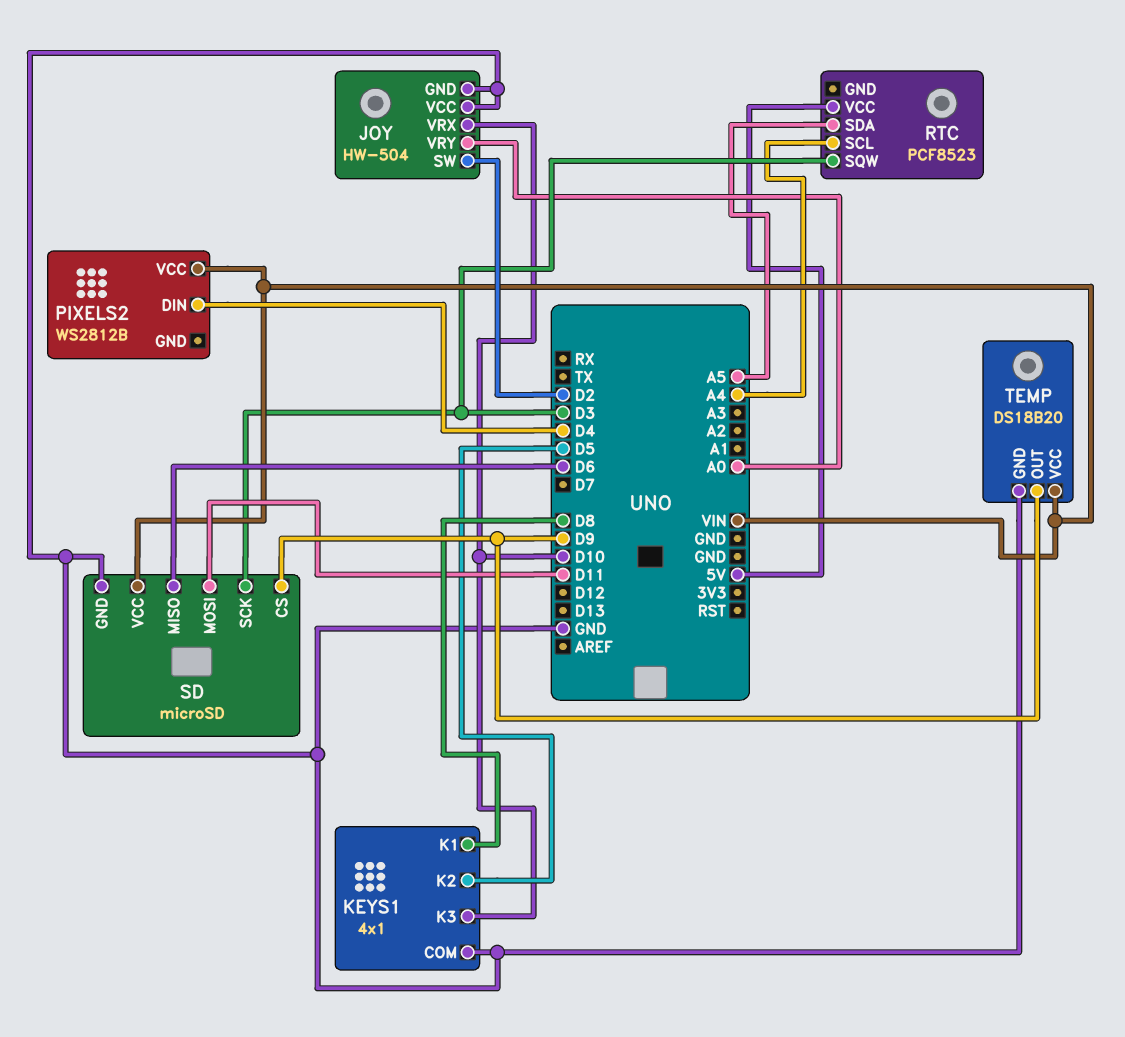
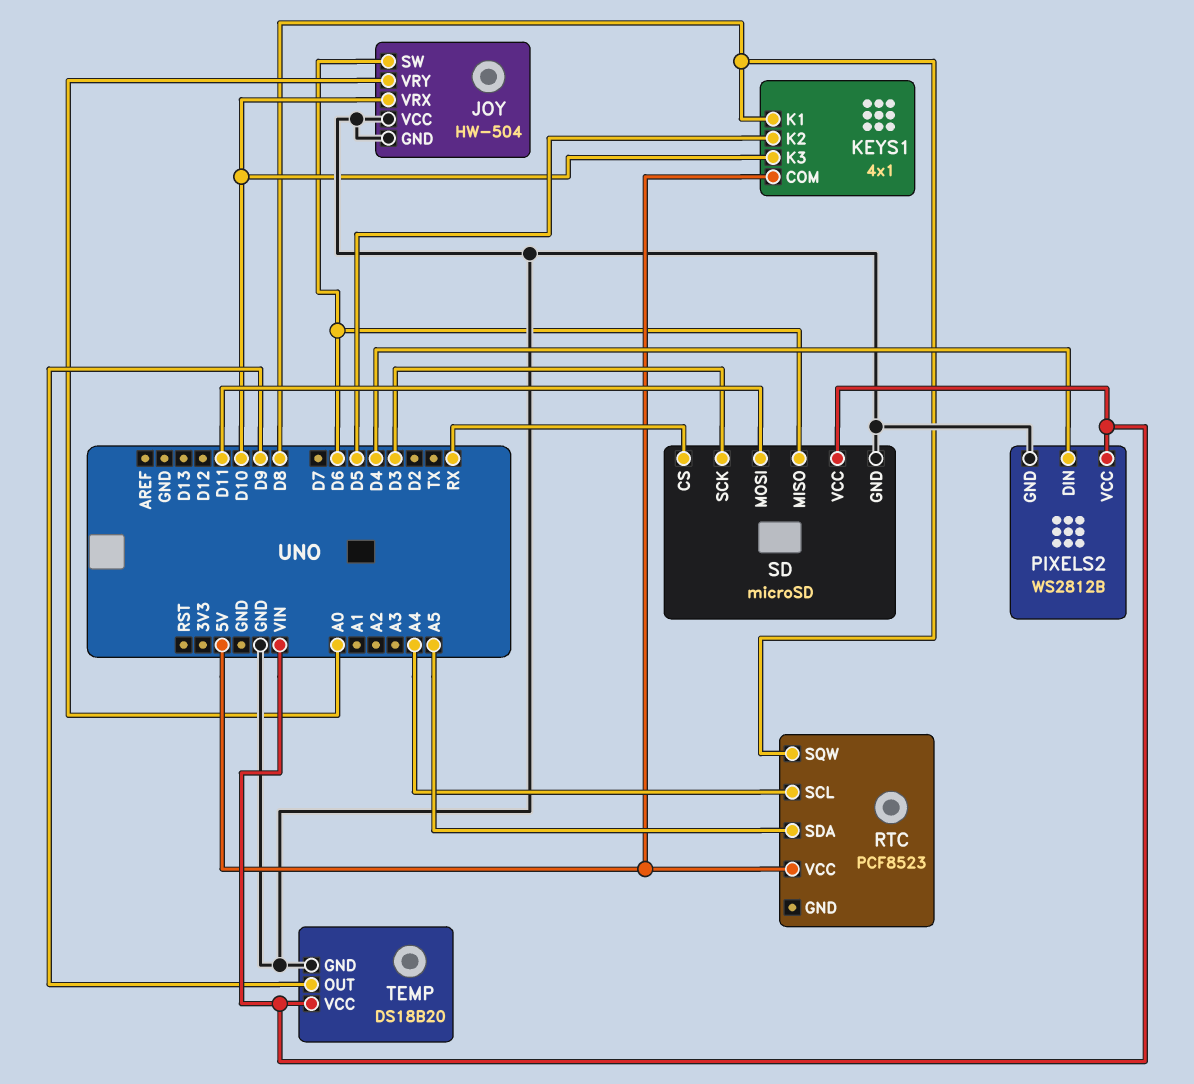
JOY pin SW: D2 -> D6
KEYS1 pin COM: GND -> 5V
PIXELS2 pin GND: none -> GND
RTC pin SQW: D3 -> D8
SD pin CS: D9 -> RX

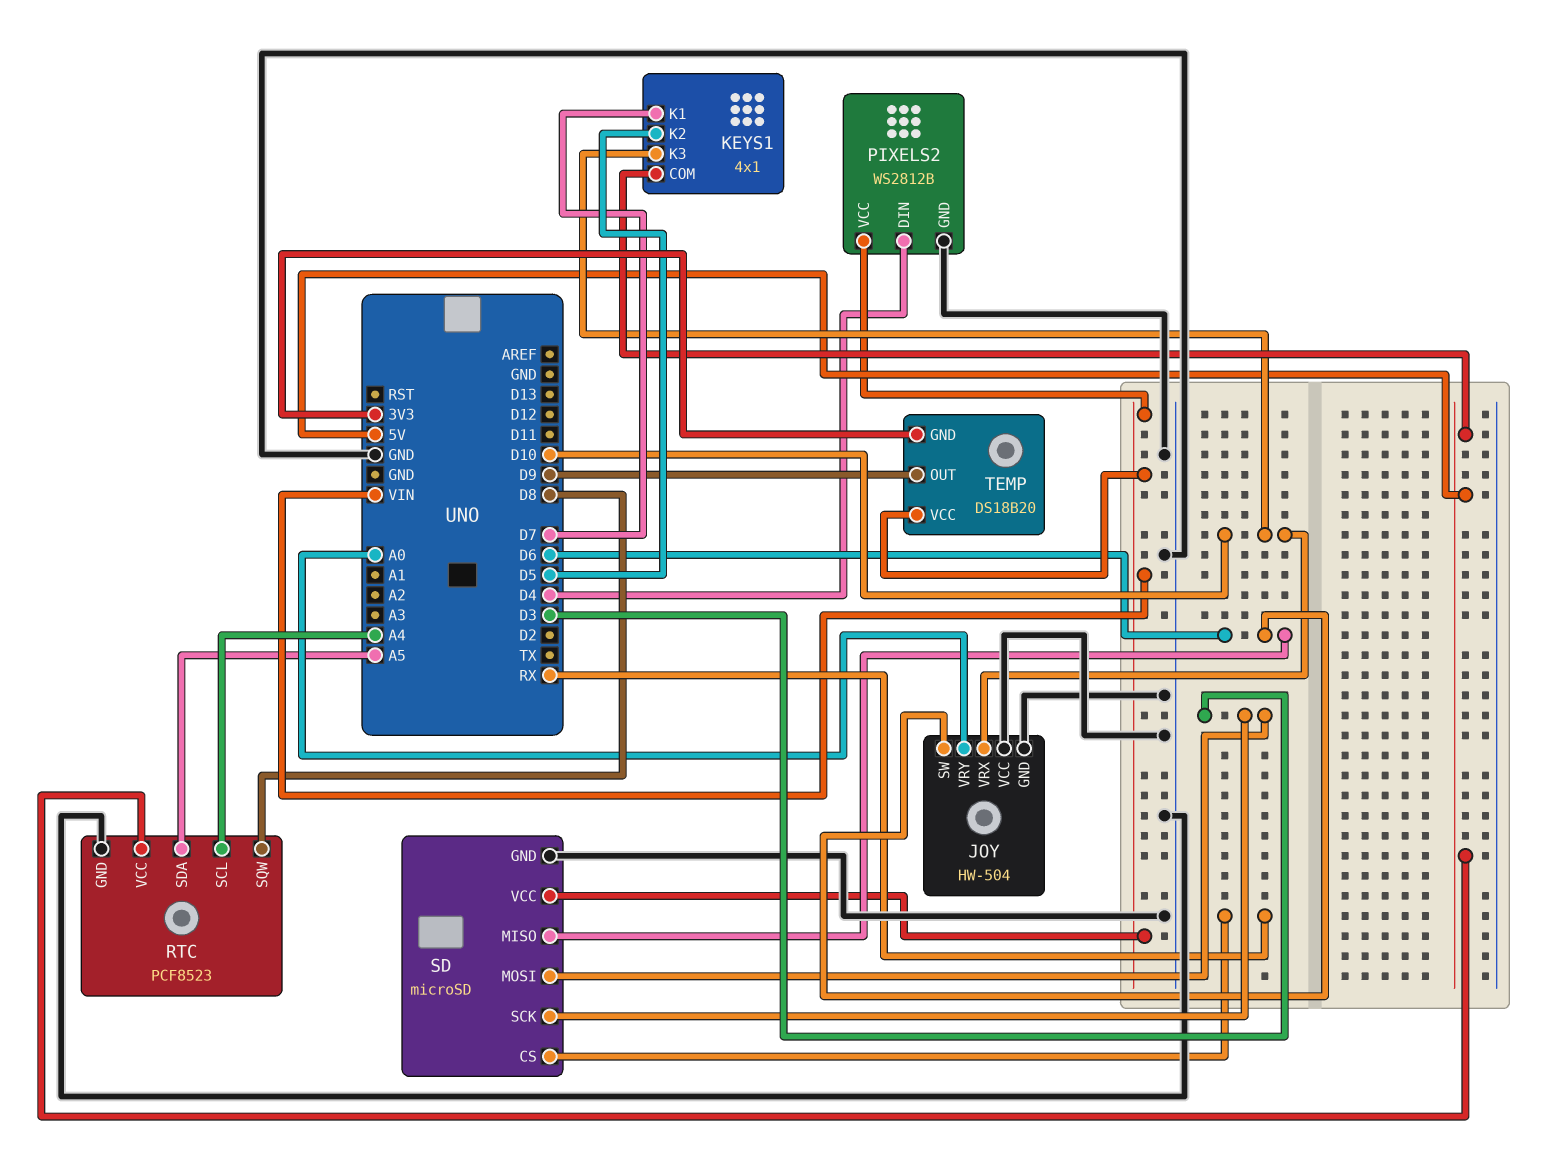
KEYS1 pin K1: D8 -> D7
RTC pin GND: none -> GND
SD pin MOSI: D11 -> D3
TEMP pin GND: GND -> 3V3

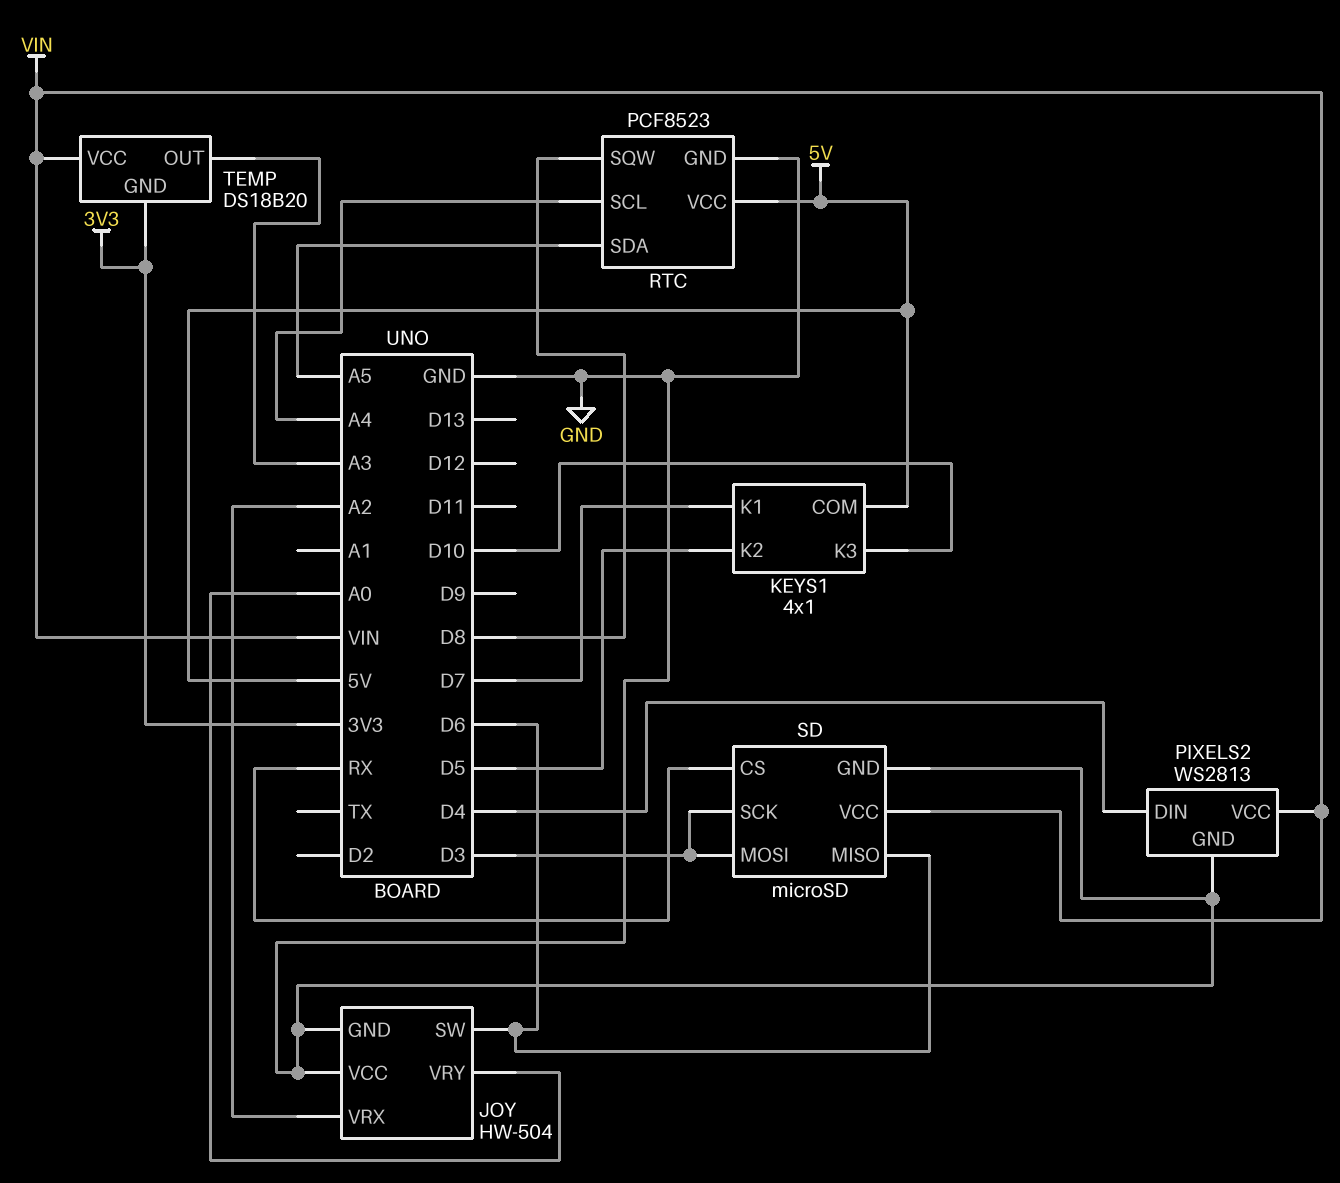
JOY pin VRX: D10 -> A2
PIXELS2: WS2812B -> WS2813
TEMP pin OUT: D9 -> A3

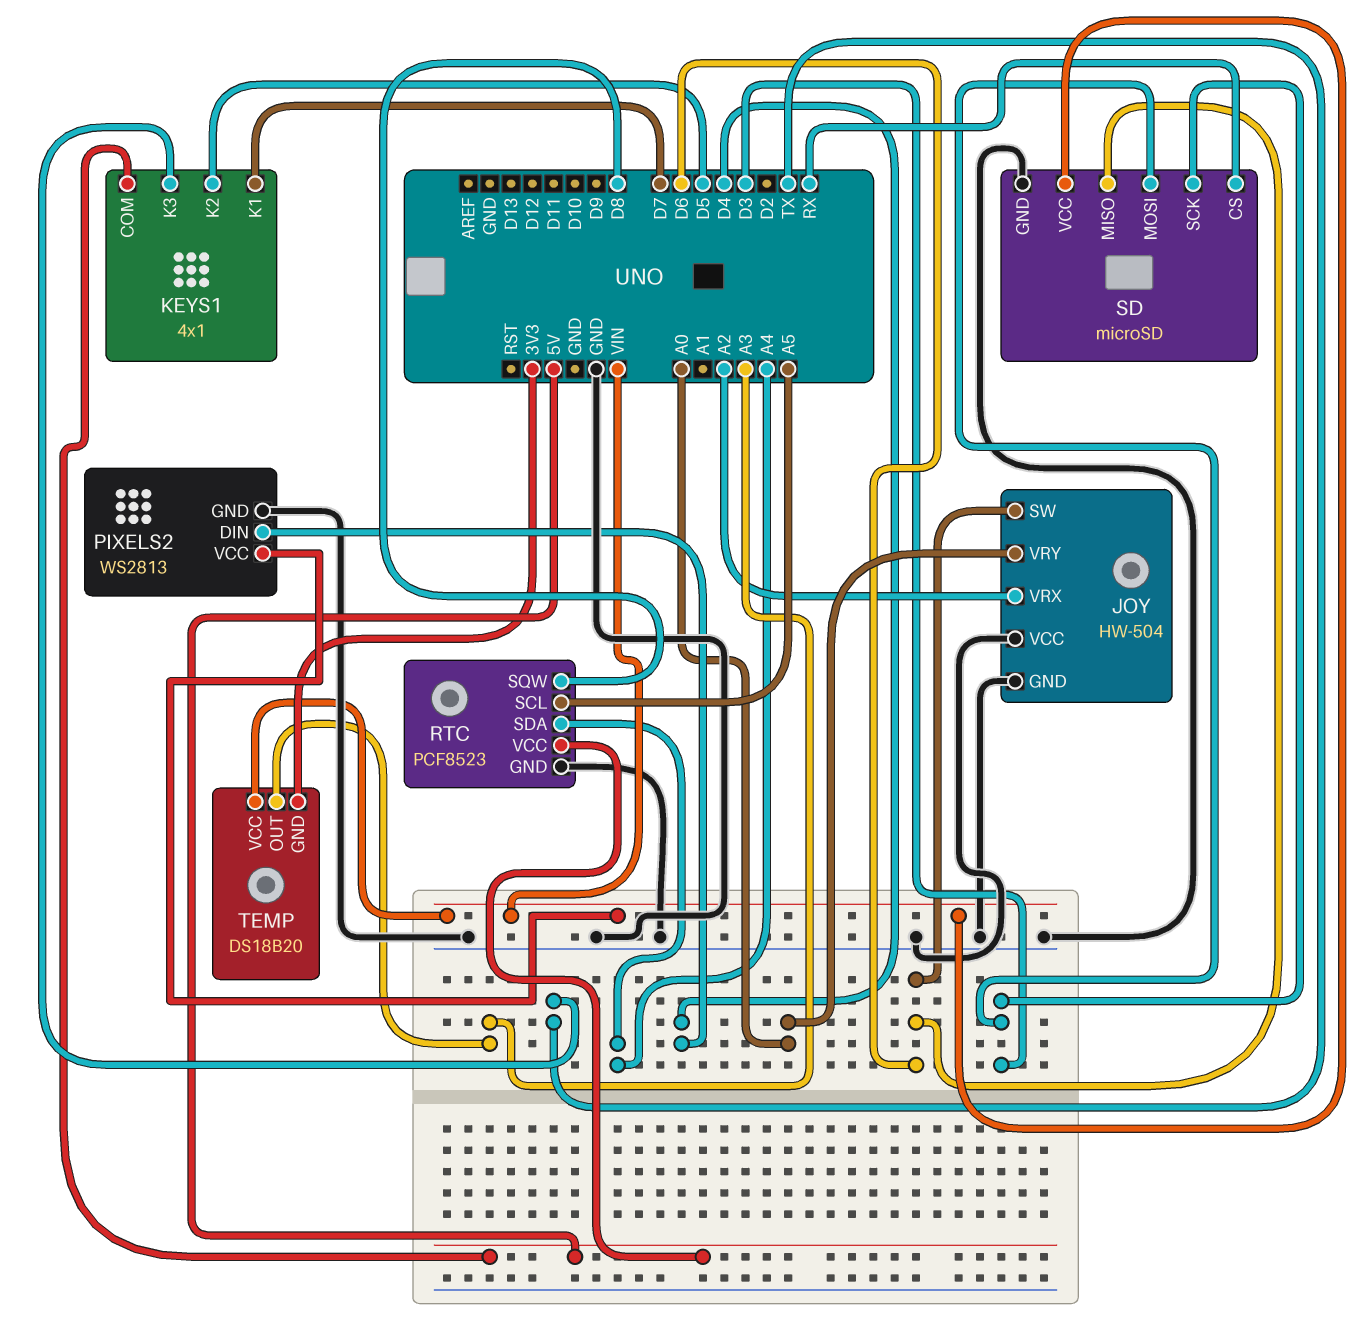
KEYS1 pin K3: D10 -> TX
RTC pin SCL: A4 -> A5
RTC pin SDA: A5 -> A4

